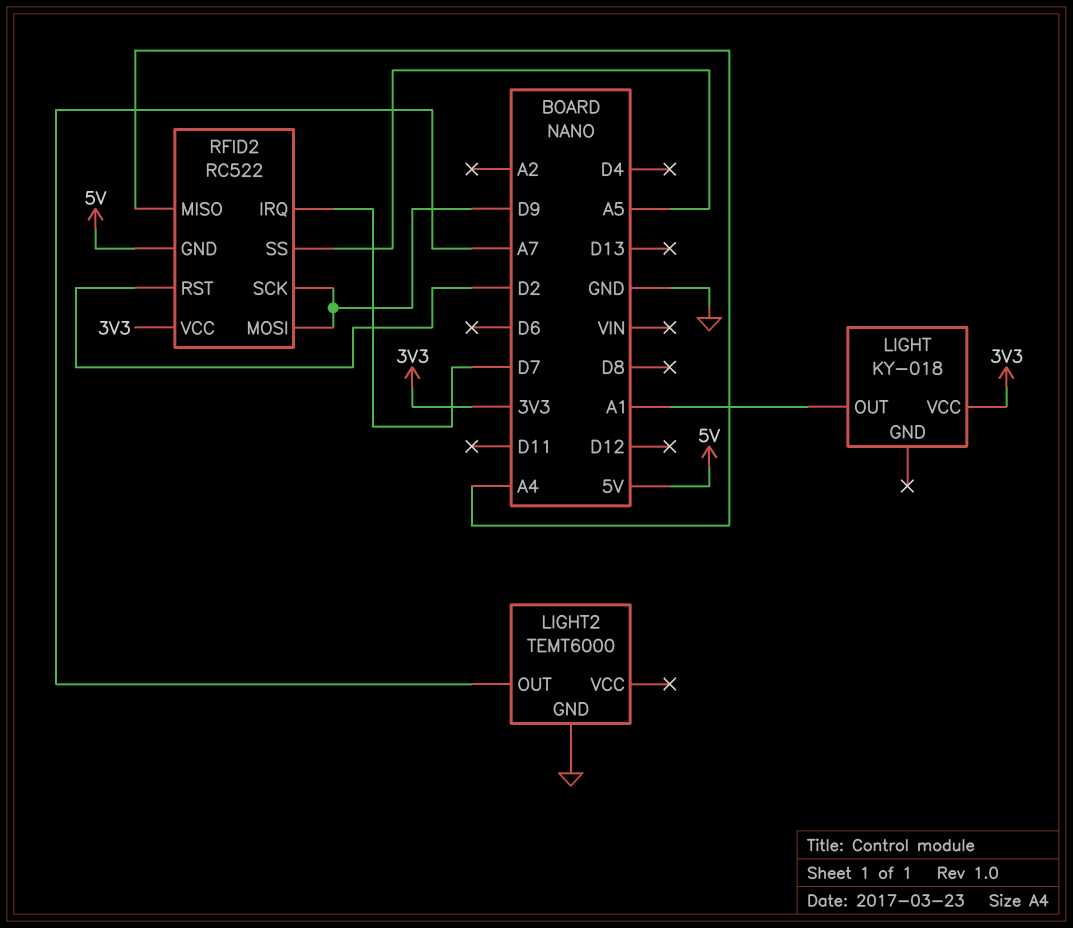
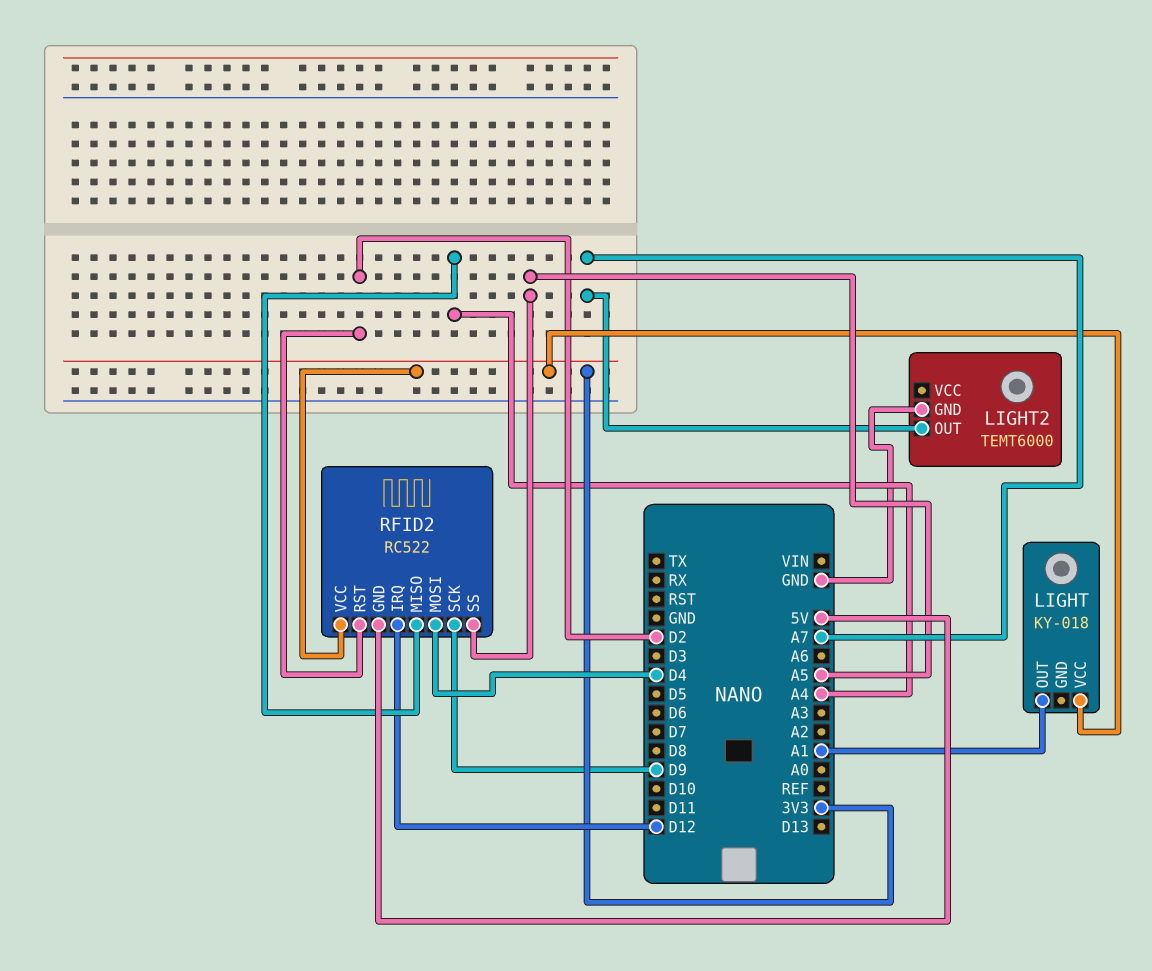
RFID2 pin IRQ: D7 -> D12
RFID2 pin MOSI: D9 -> D4

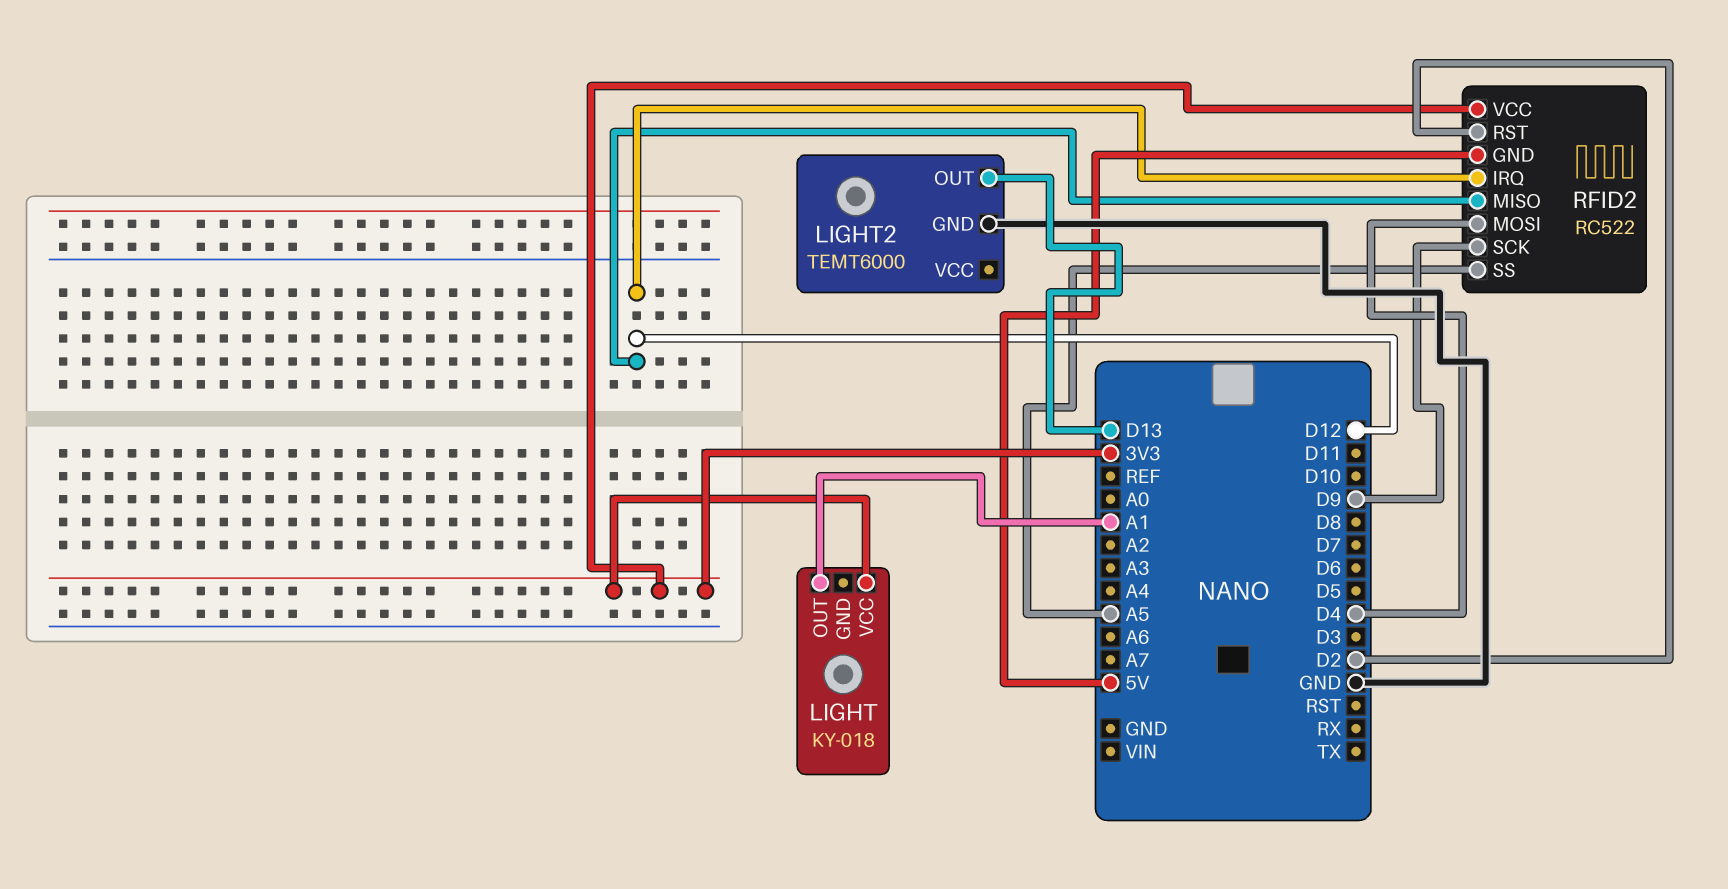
LIGHT2 pin OUT: A7 -> D13
RFID2 pin MISO: A4 -> D12

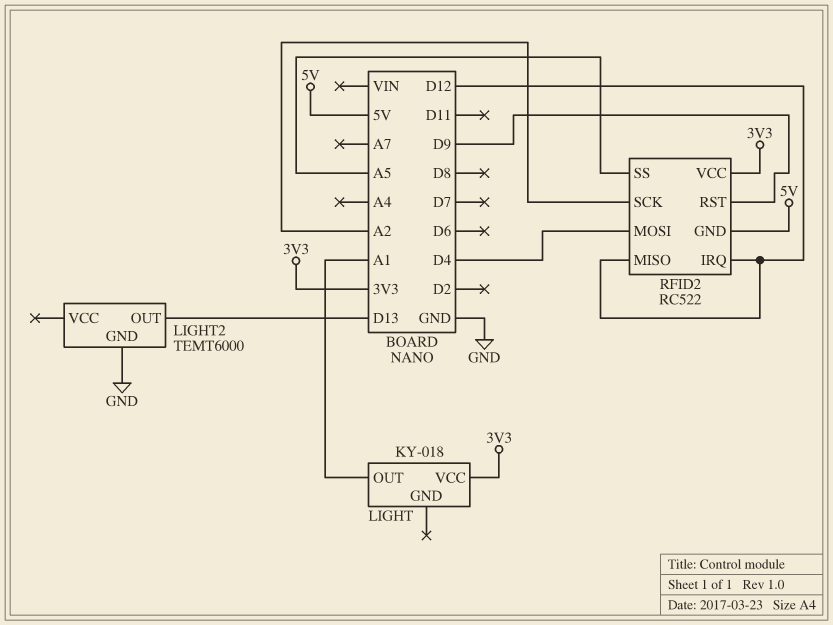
RFID2 pin RST: D2 -> D9
RFID2 pin SCK: D9 -> A2

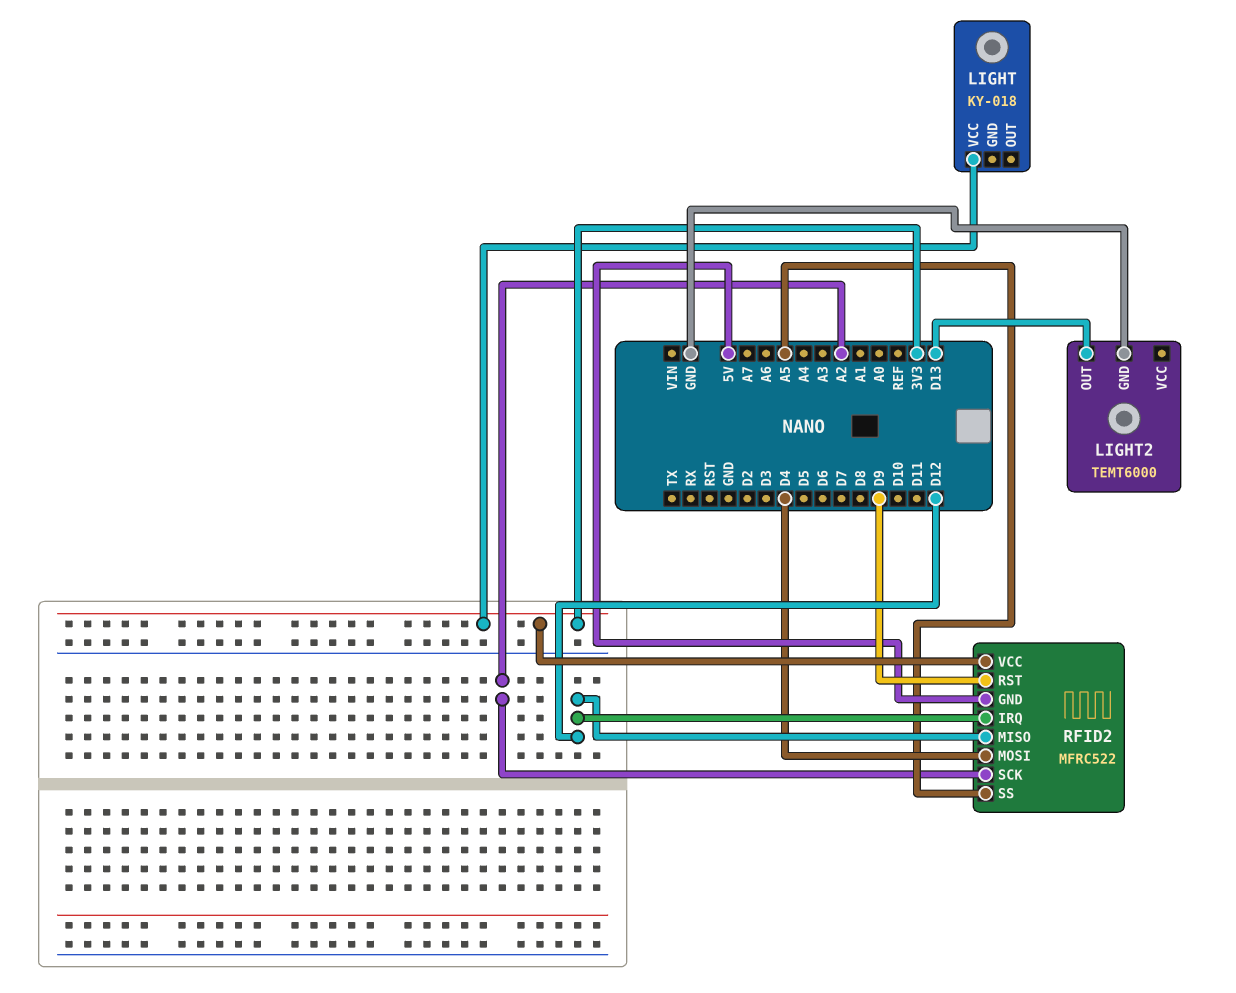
LIGHT pin OUT: A1 -> none
RFID2: RC522 -> MFRC522

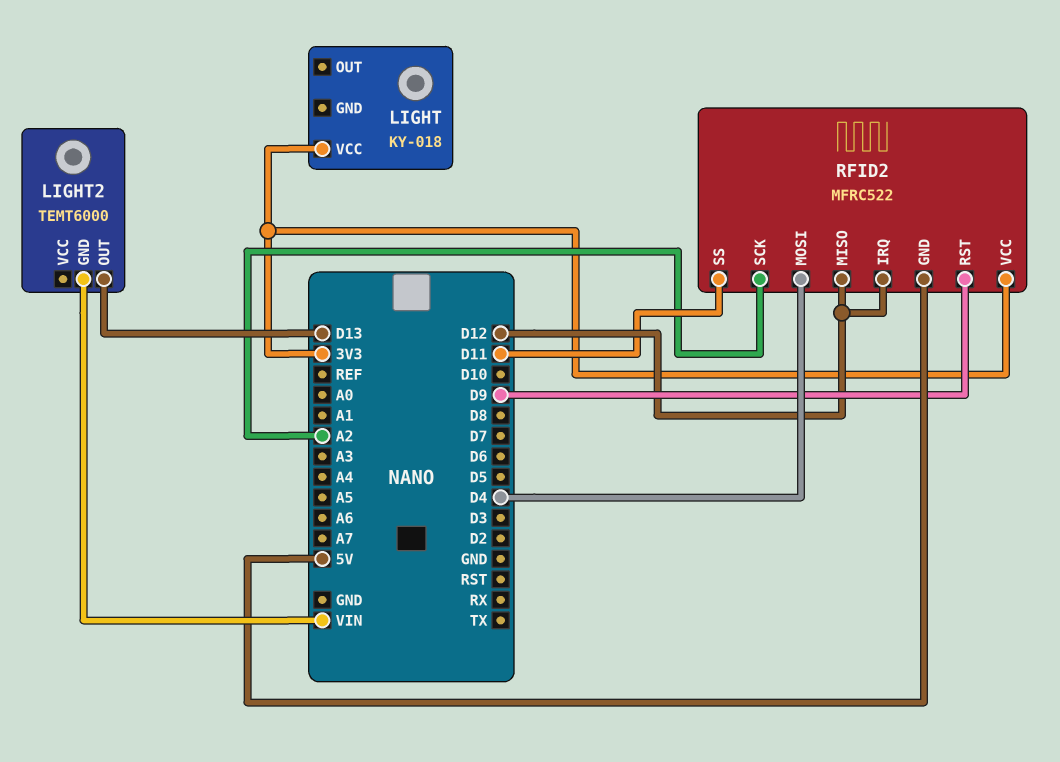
LIGHT2 pin GND: GND -> VIN
RFID2 pin SS: A5 -> D11

